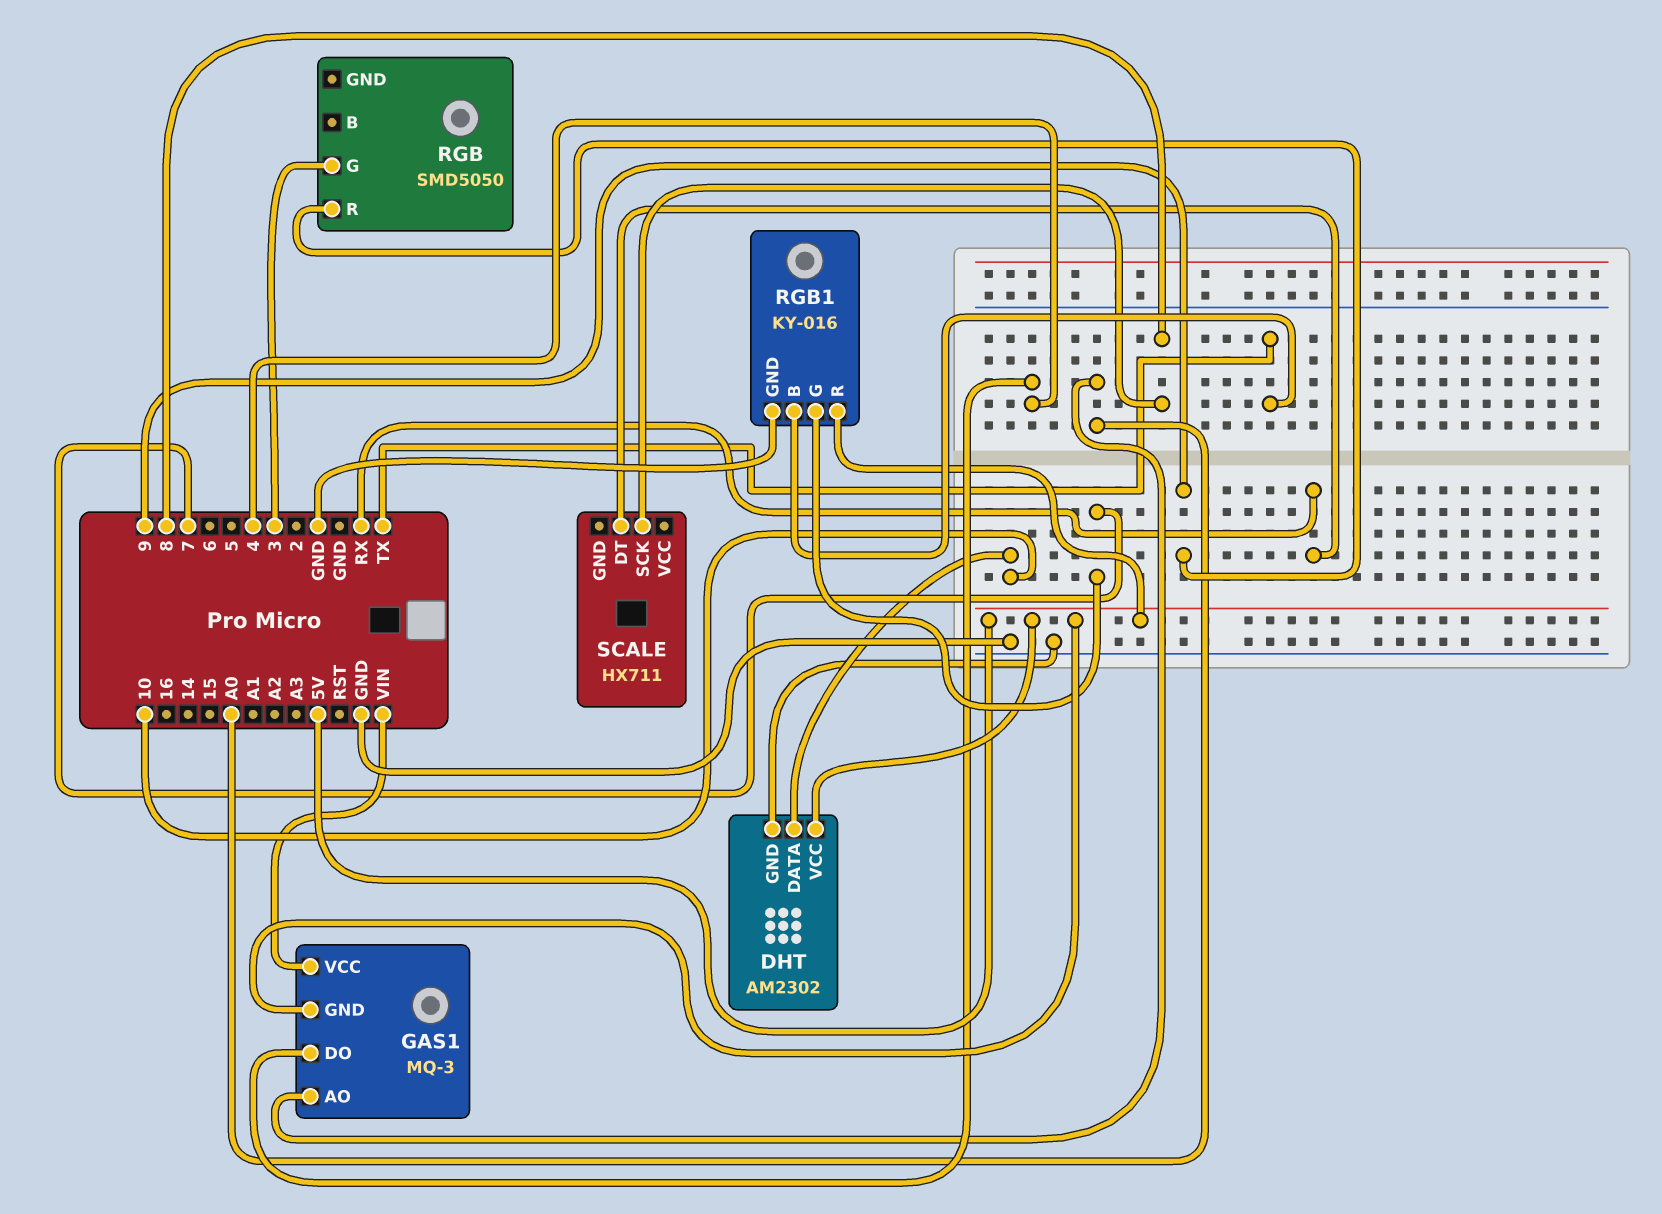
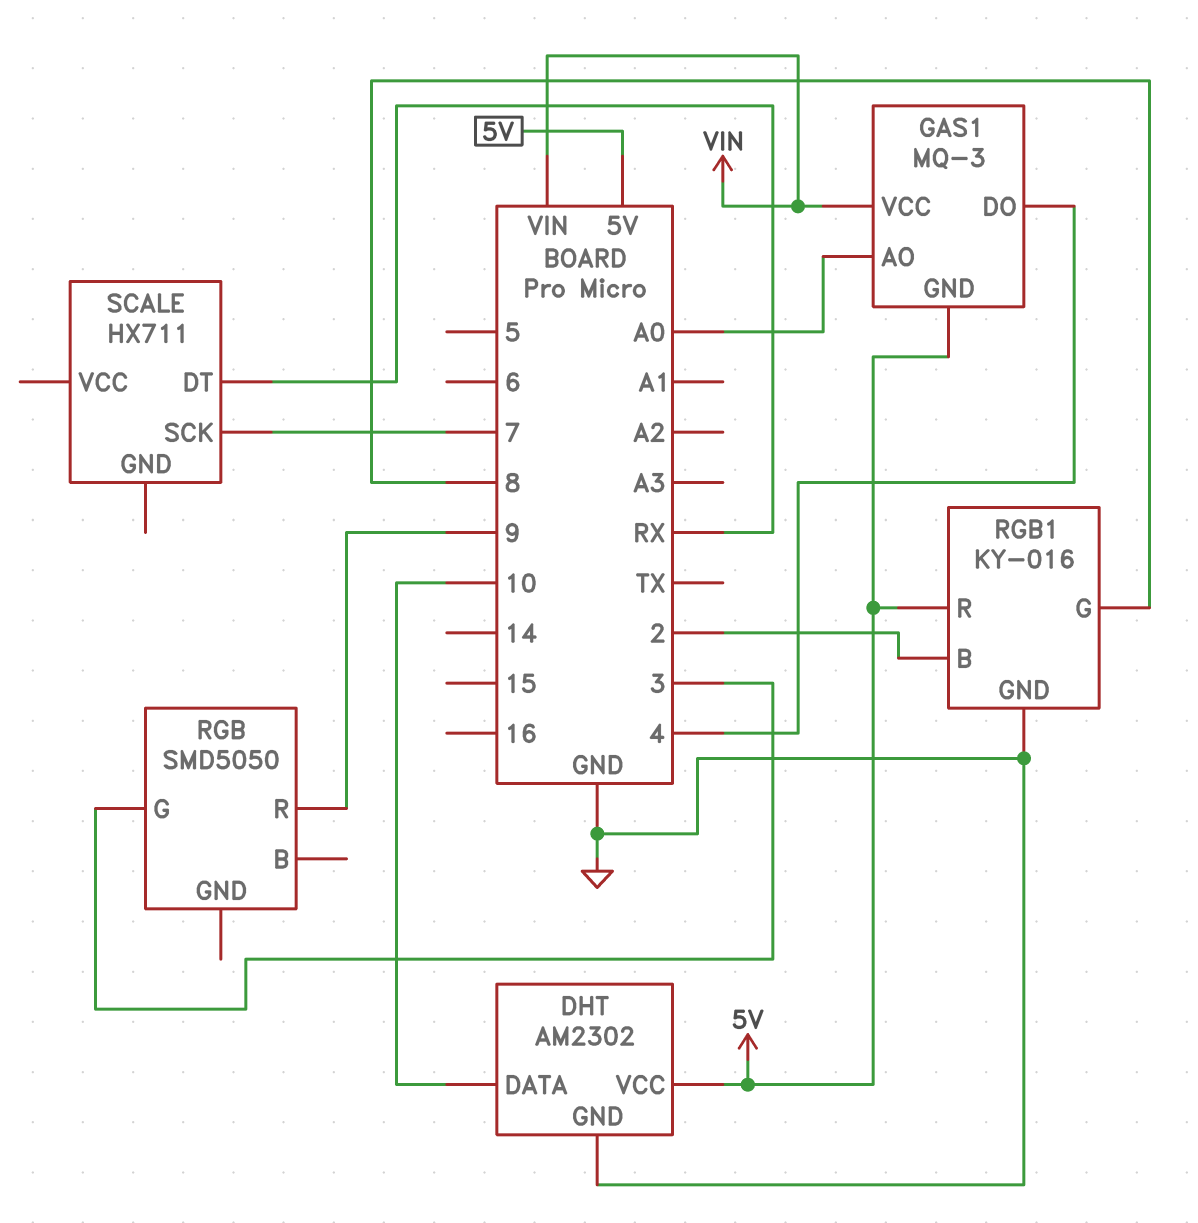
RGB1 pin B: TX -> 2
RGB1 pin G: 7 -> 8
SCALE pin SCK: 8 -> 7

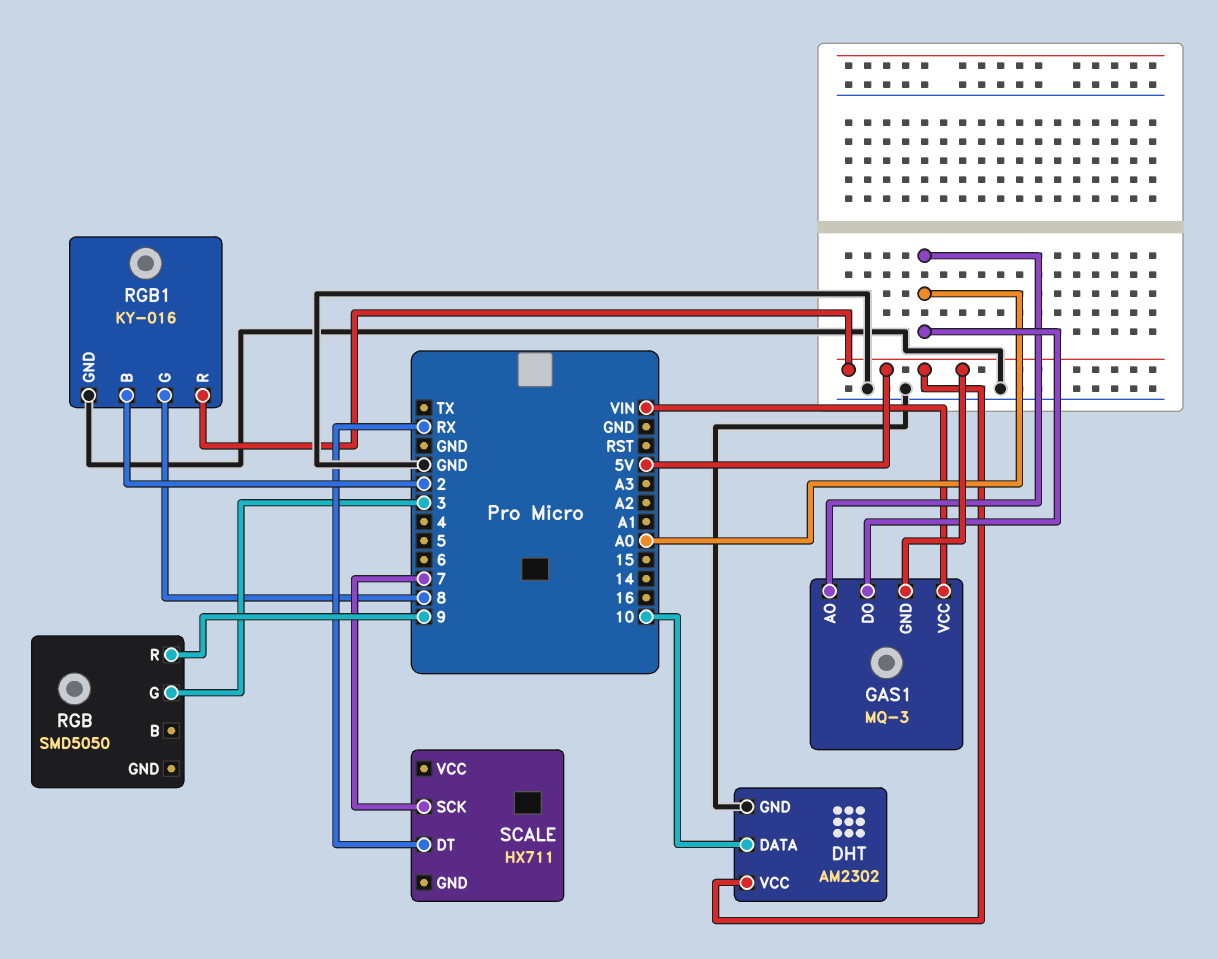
GAS1 pin DO: 4 -> A0

